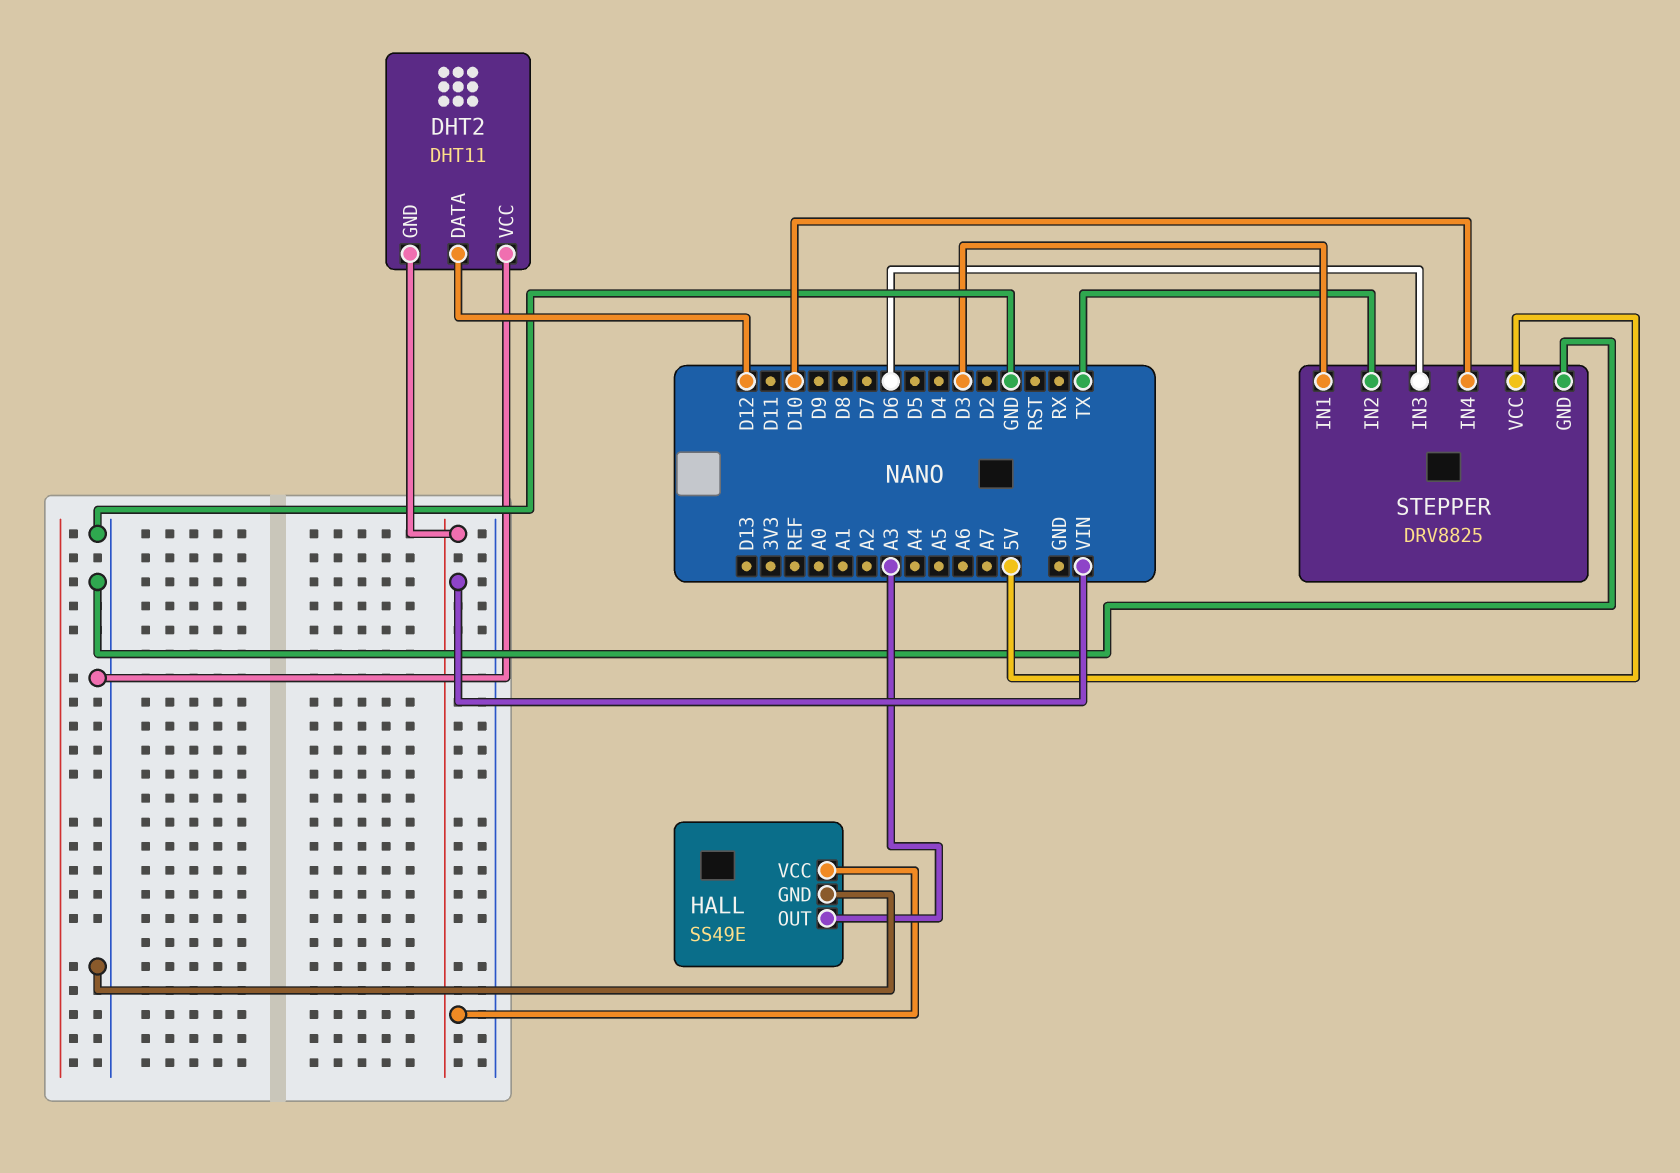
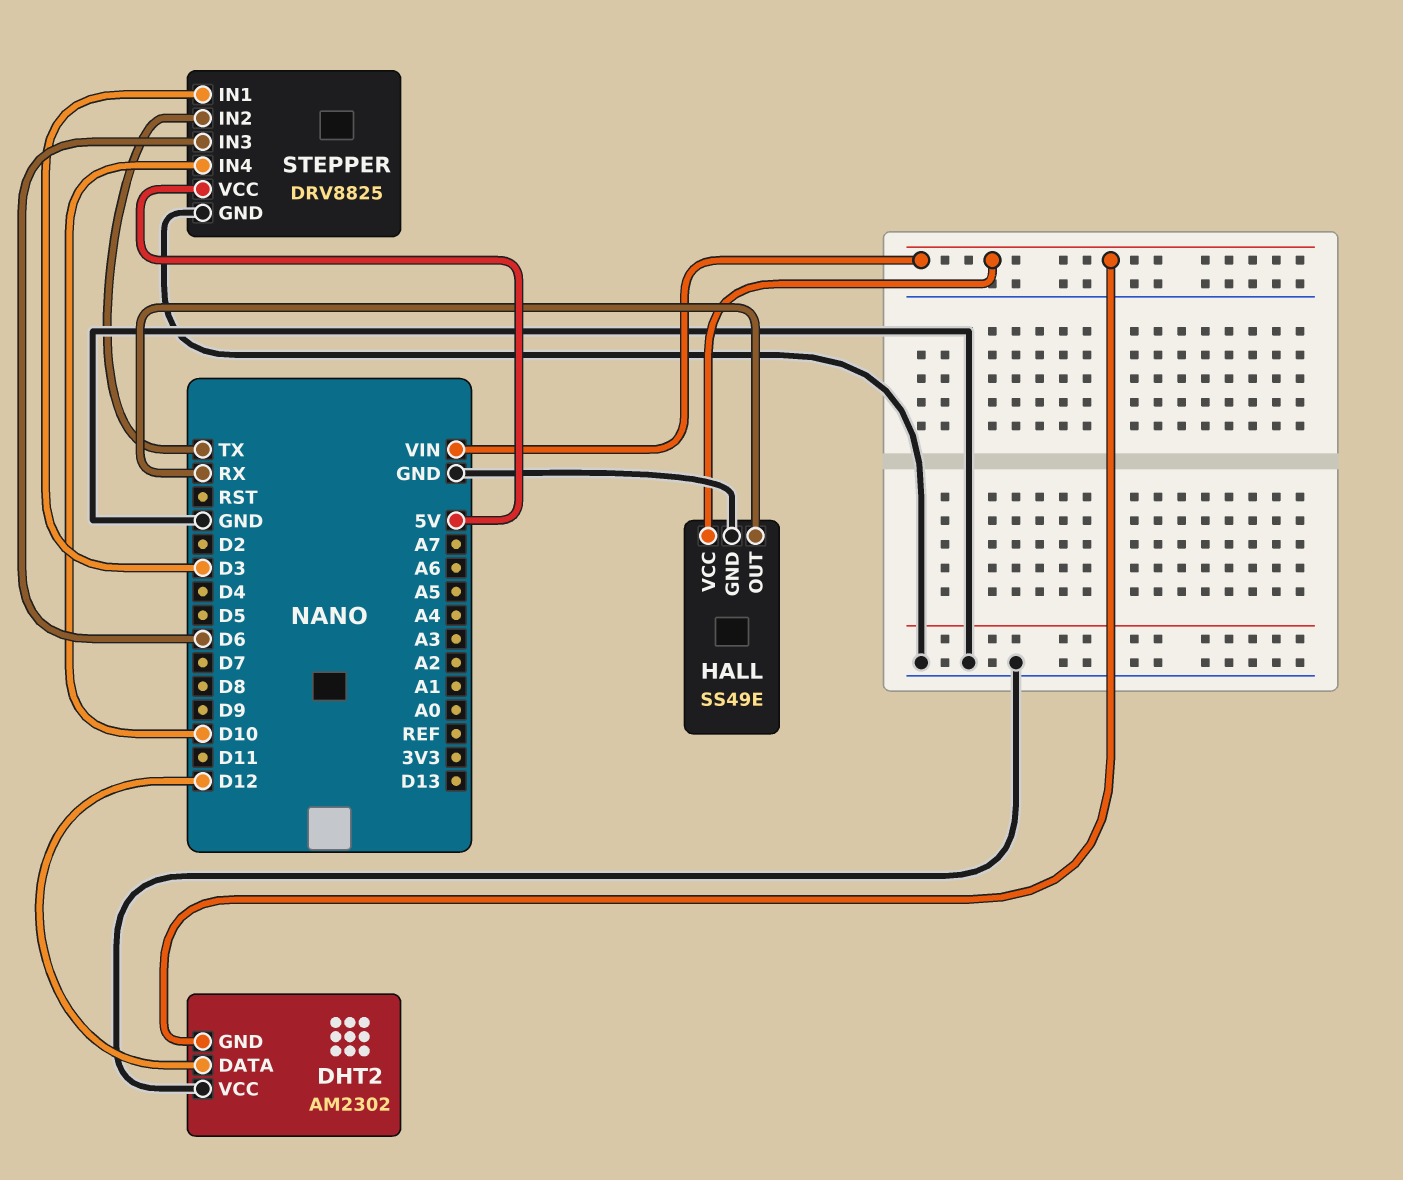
DHT2: DHT11 -> AM2302
HALL pin OUT: A3 -> RX

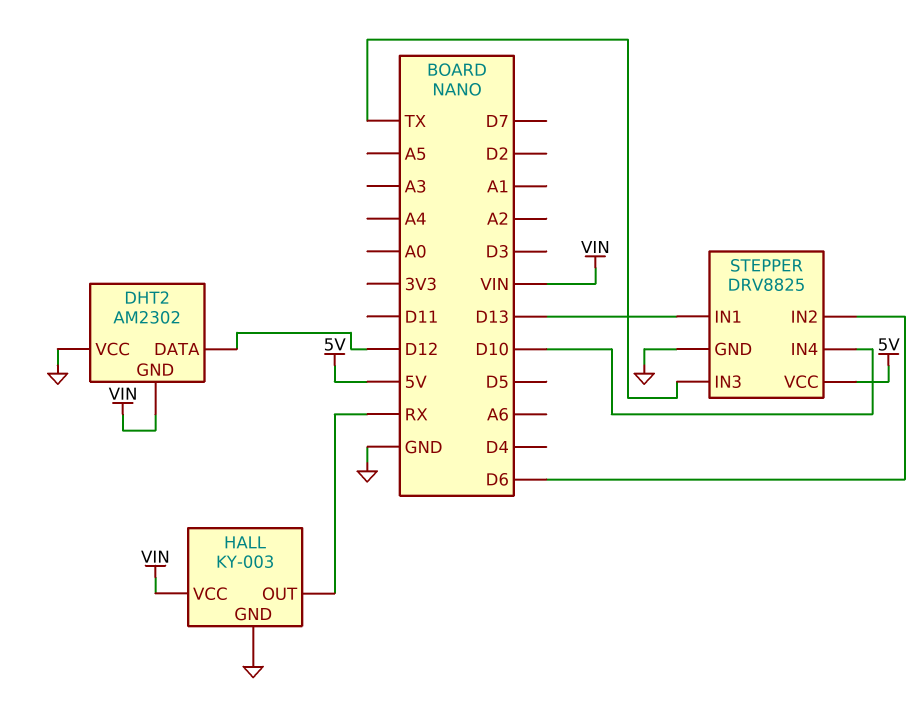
HALL: SS49E -> KY-003
STEPPER pin IN1: D3 -> D13
STEPPER pin IN2: TX -> D6
STEPPER pin IN3: D6 -> TX

